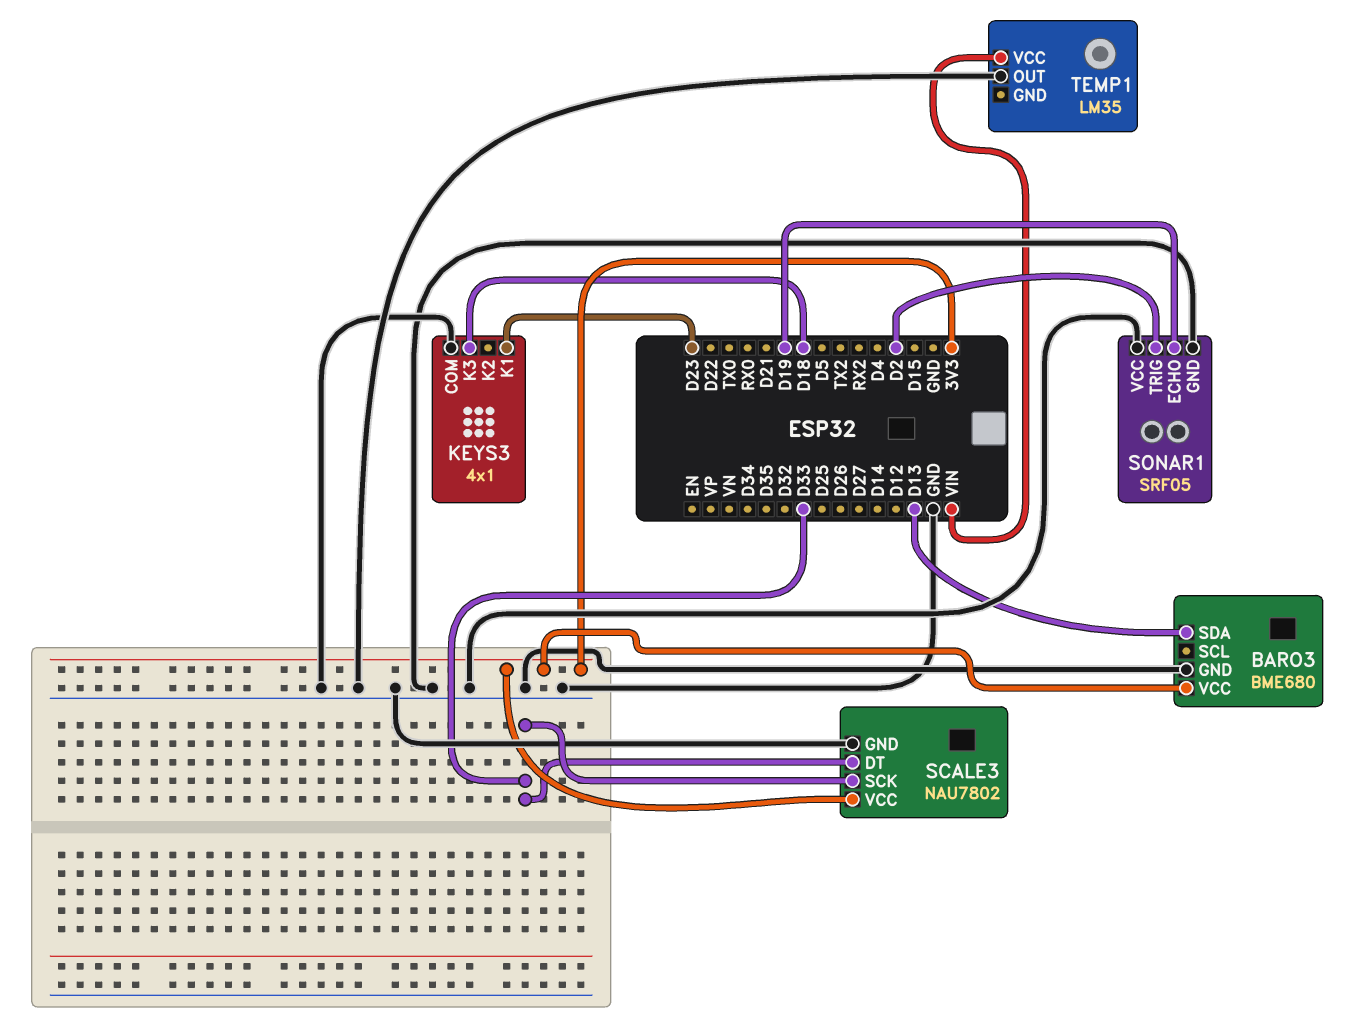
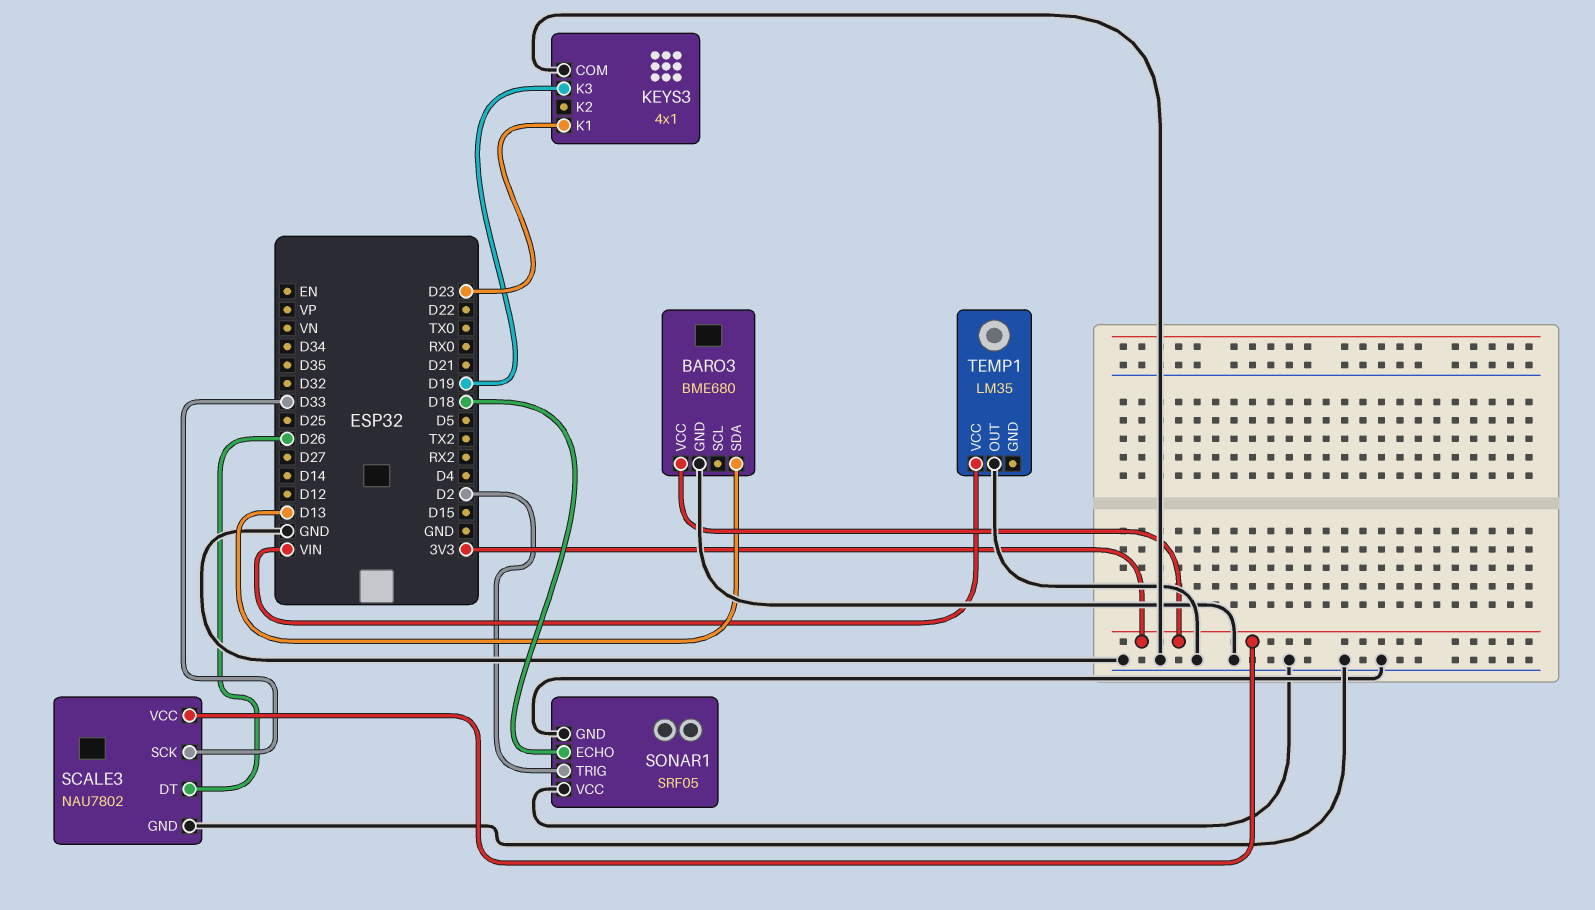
KEYS3 pin K3: D18 -> D19
SCALE3 pin DT: D33 -> D26
SONAR1 pin ECHO: D19 -> D18

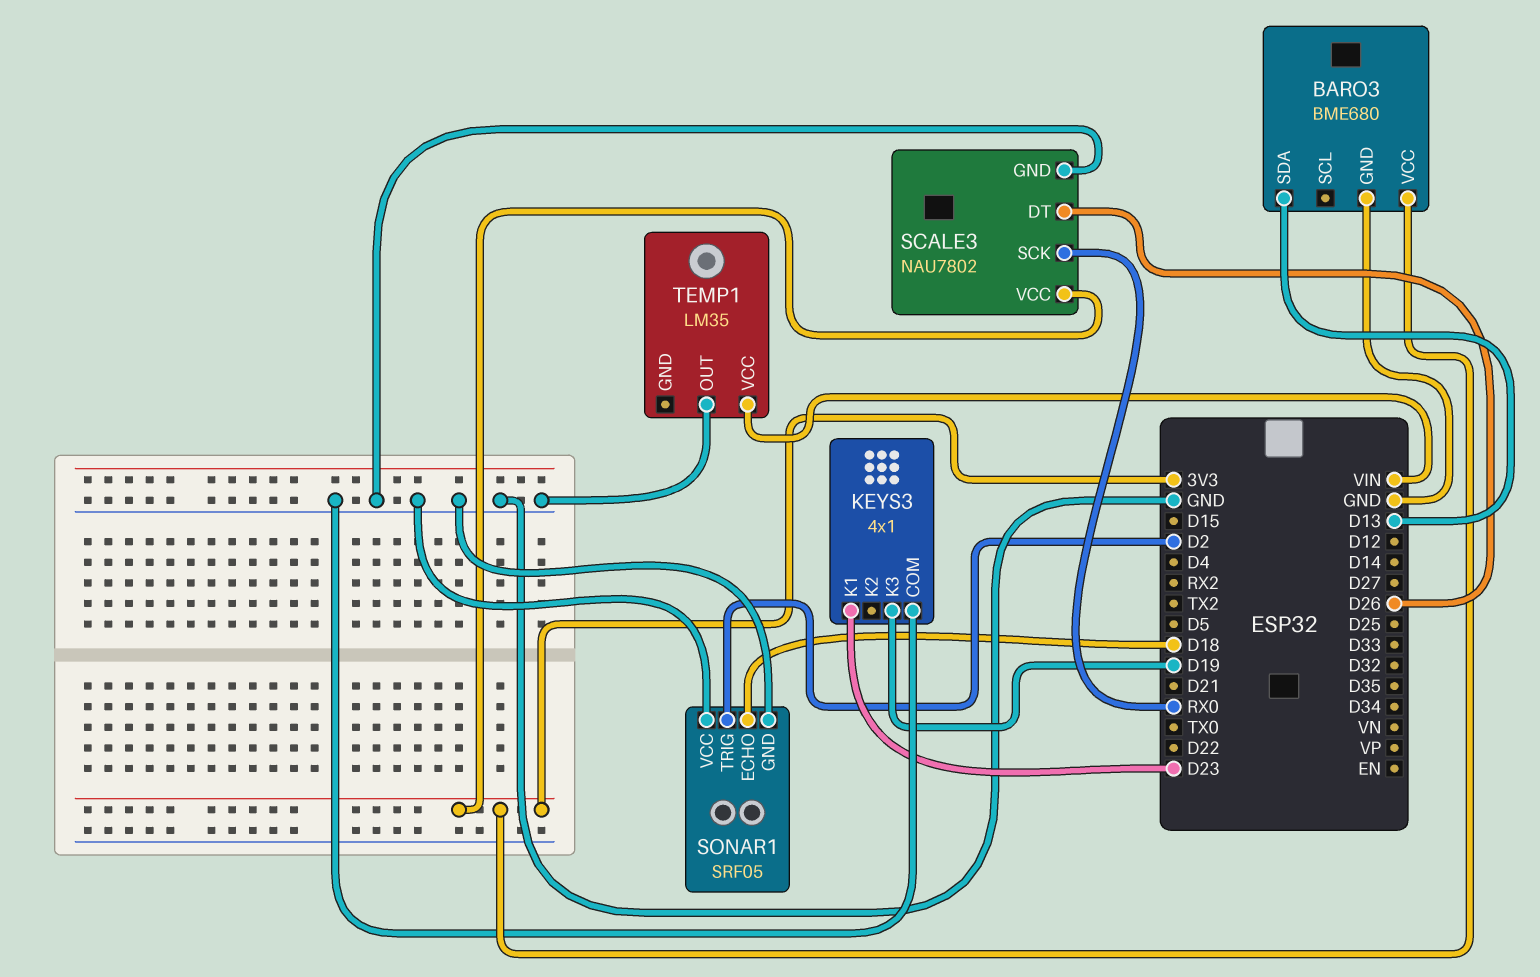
SCALE3 pin SCK: D33 -> RX0

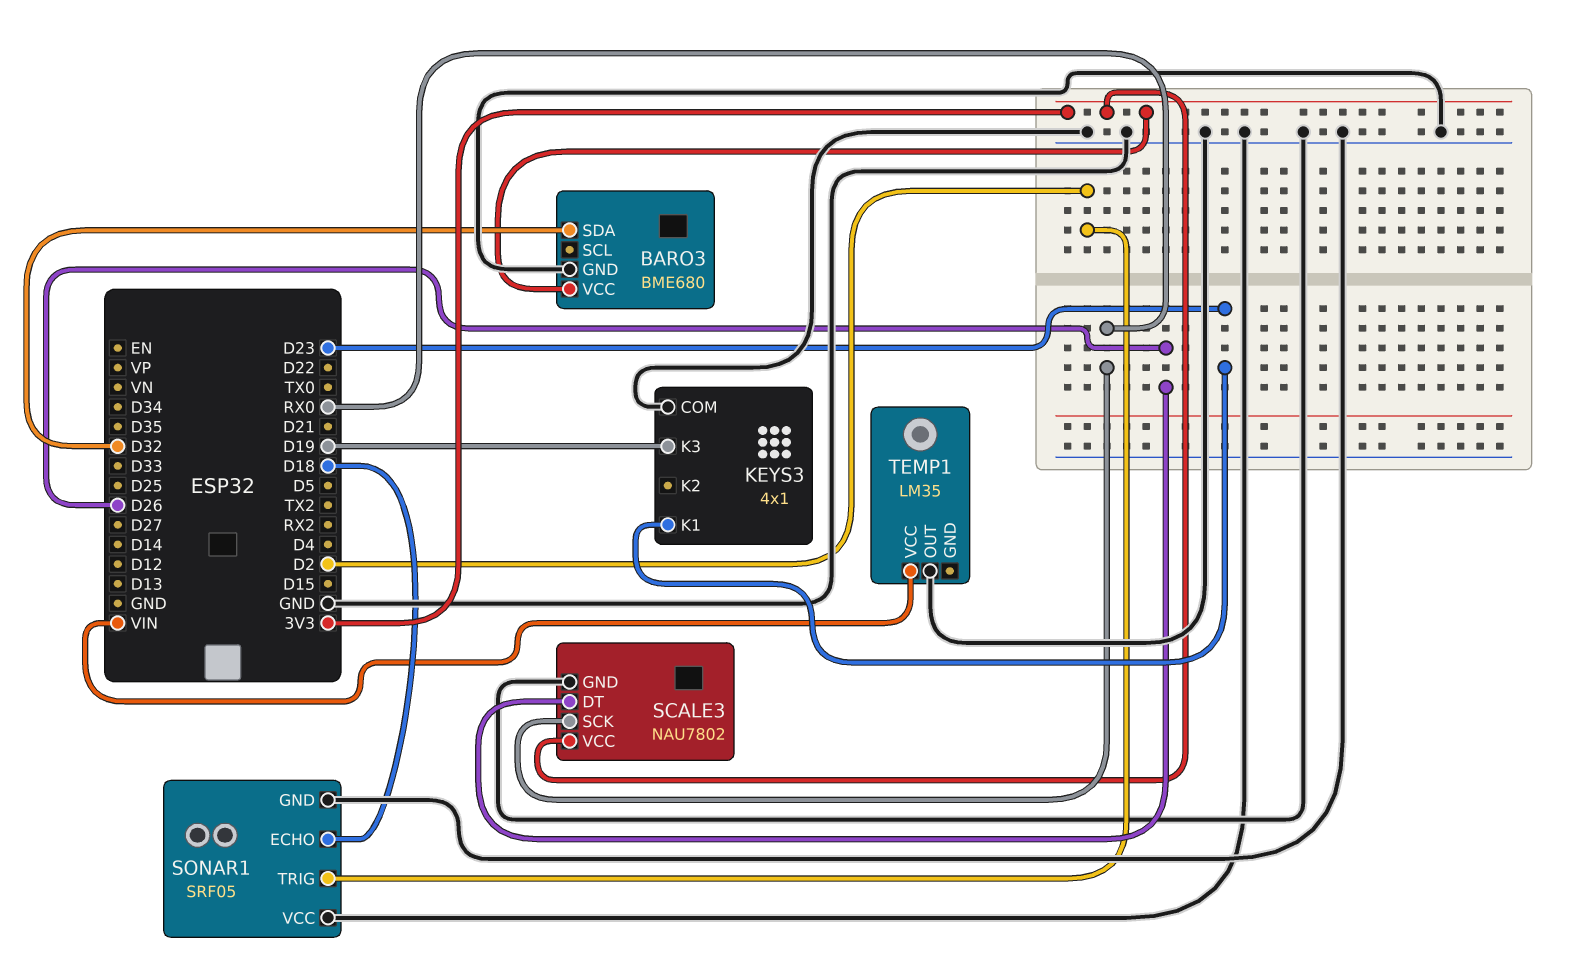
BARO3 pin SDA: D13 -> D32

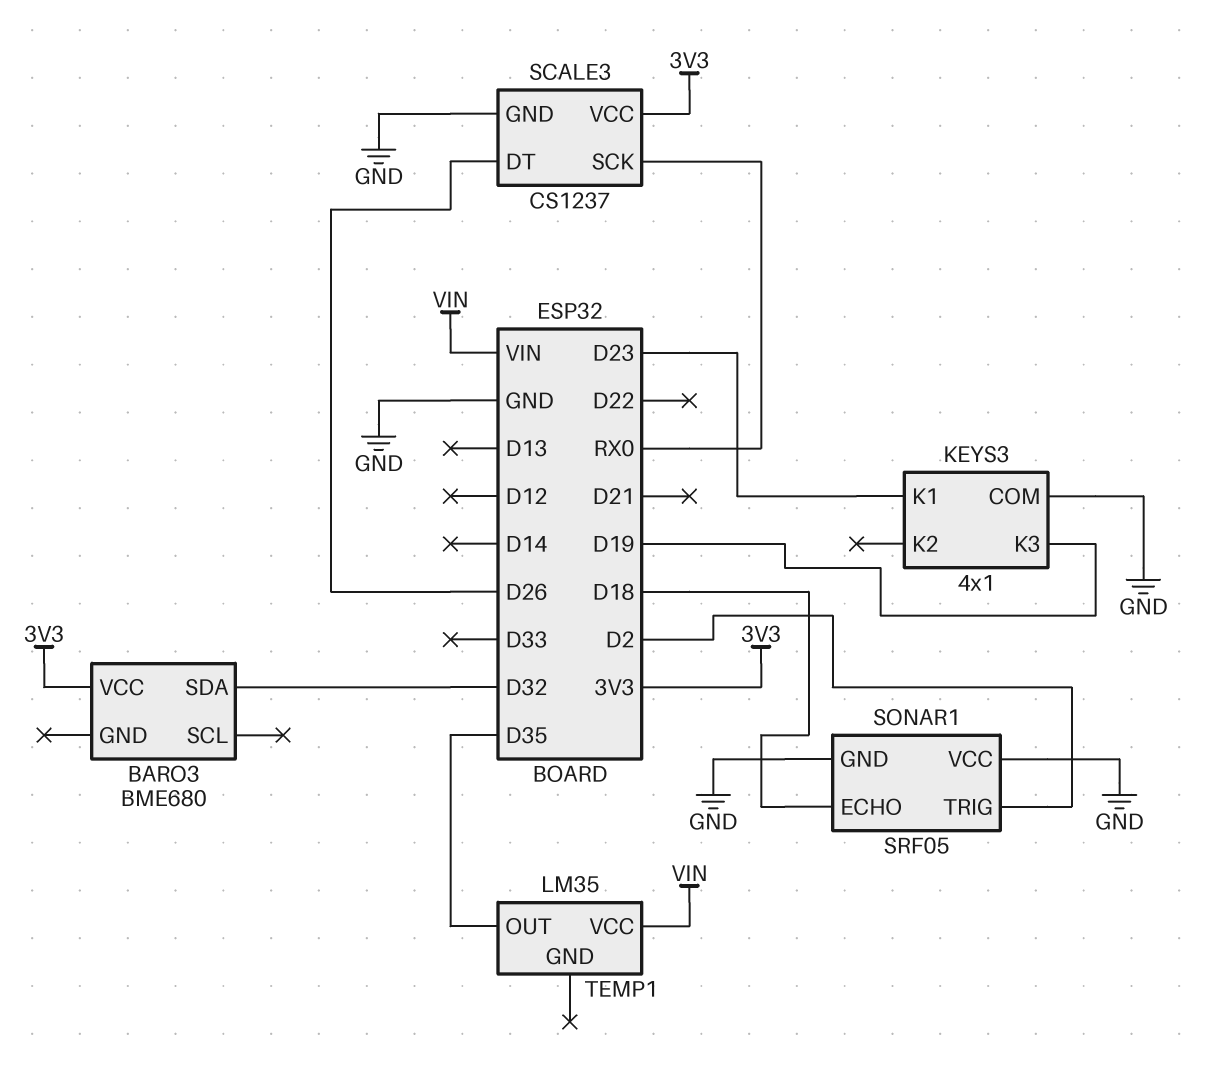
BARO3 pin GND: GND -> none
SCALE3: NAU7802 -> CS1237
TEMP1 pin OUT: GND -> D35

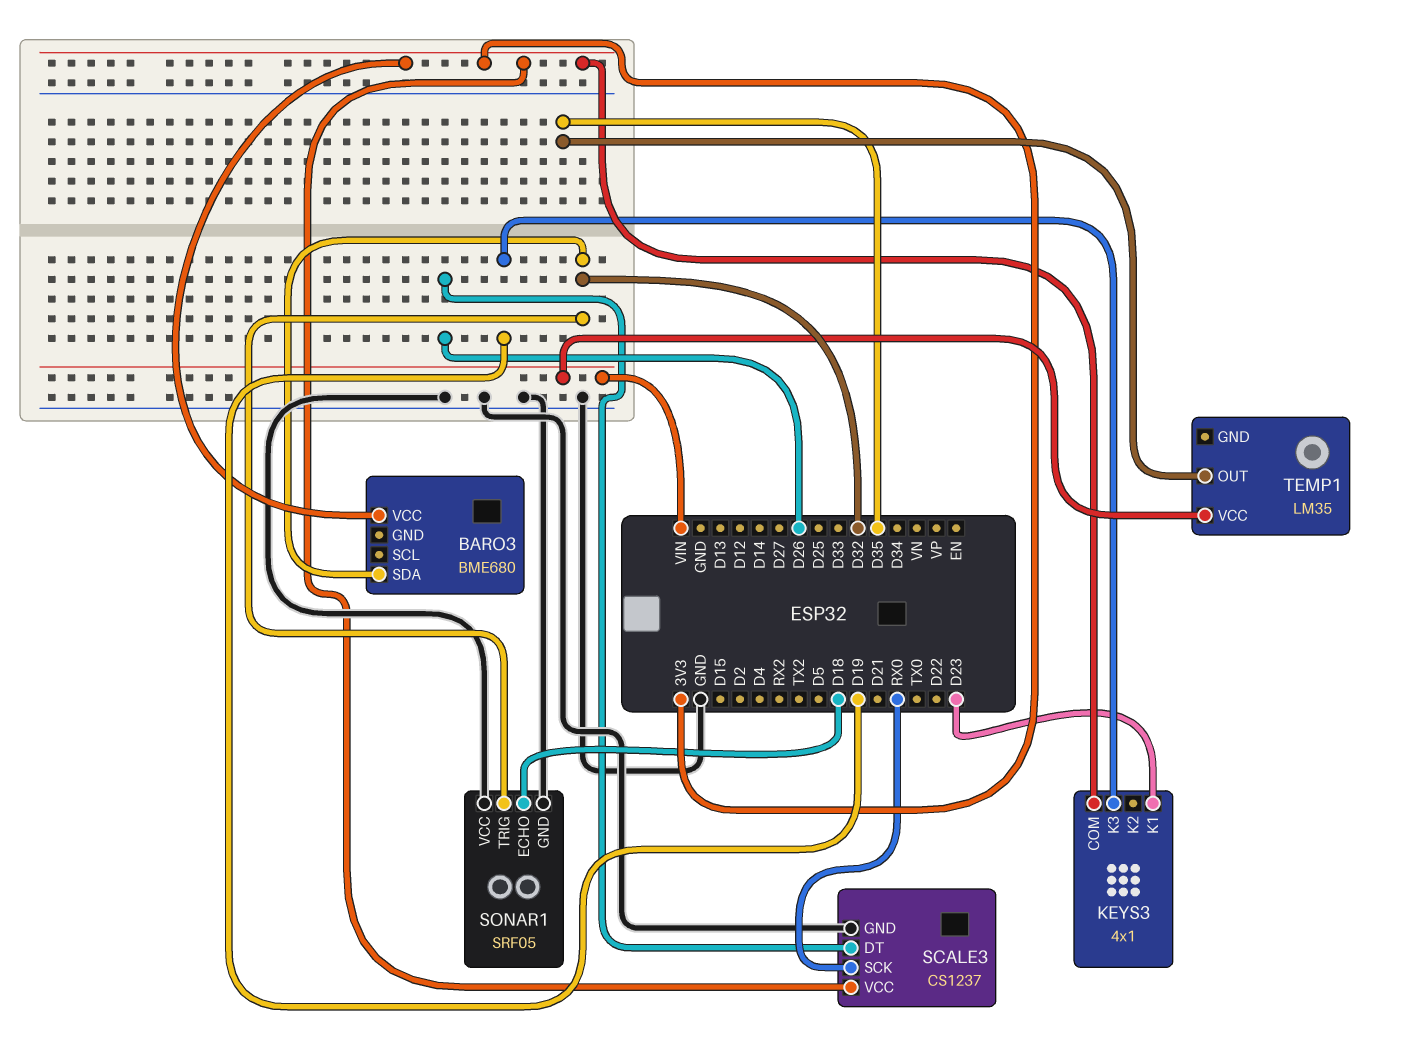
KEYS3 pin COM: GND -> 3V3
SONAR1 pin TRIG: D2 -> D32

